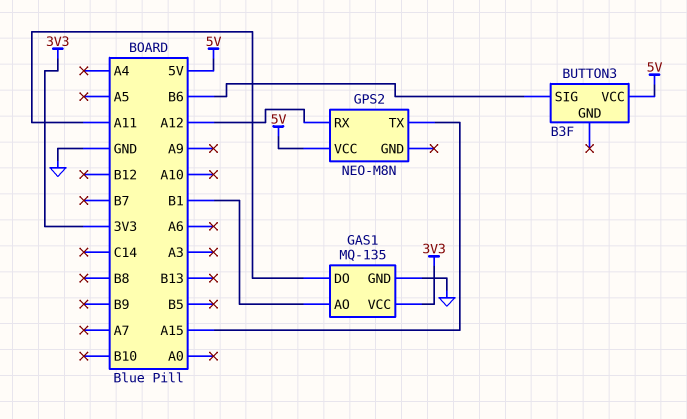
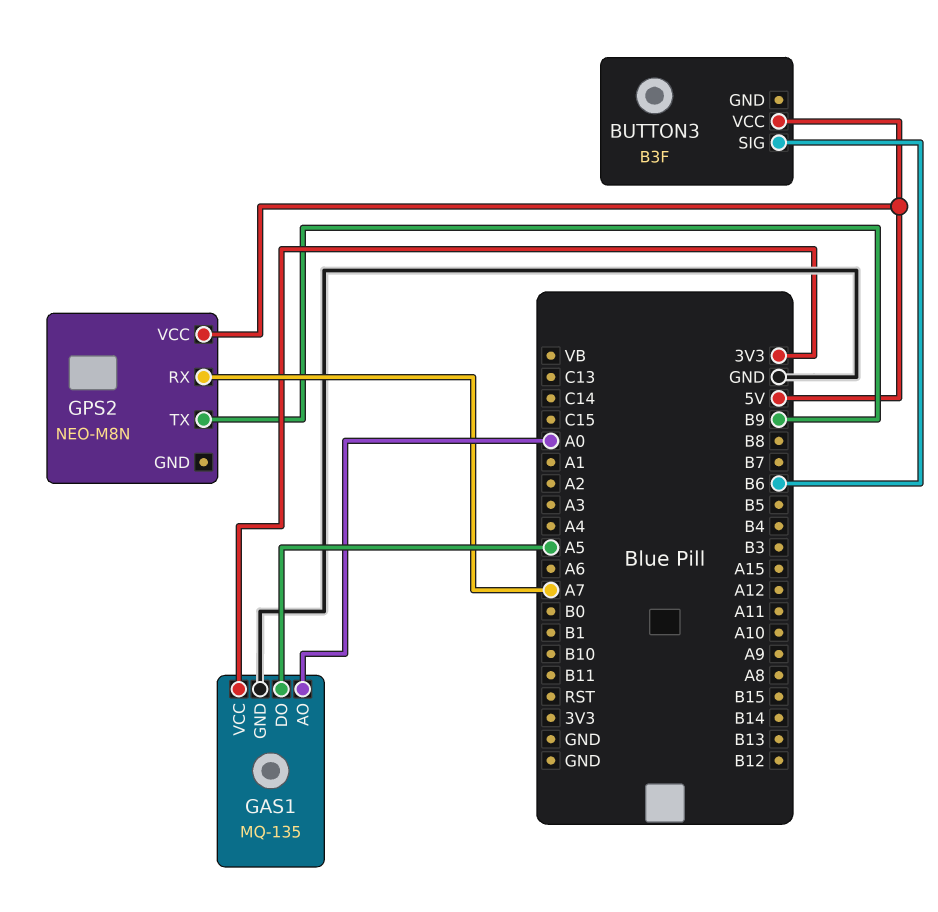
GAS1 pin AO: B1 -> A0
GAS1 pin DO: A11 -> A5
GPS2 pin RX: A12 -> A7
GPS2 pin TX: A15 -> B9

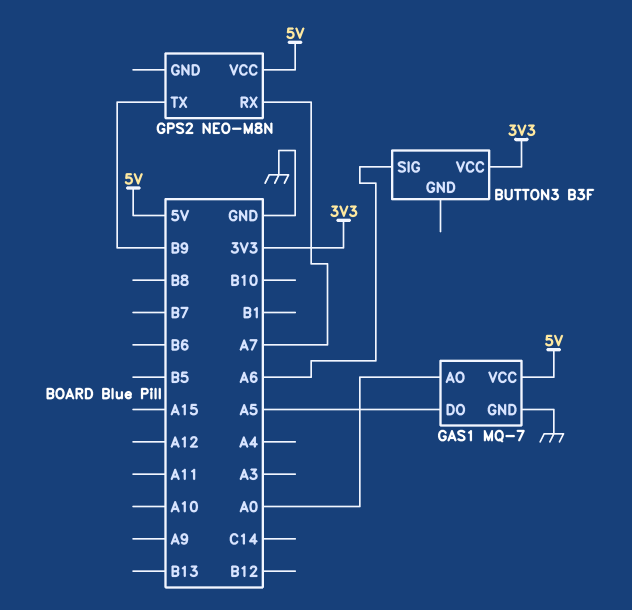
BUTTON3 pin SIG: B6 -> A6
BUTTON3 pin VCC: 5V -> 3V3
GAS1: MQ-135 -> MQ-7
GAS1 pin VCC: 3V3 -> 5V

